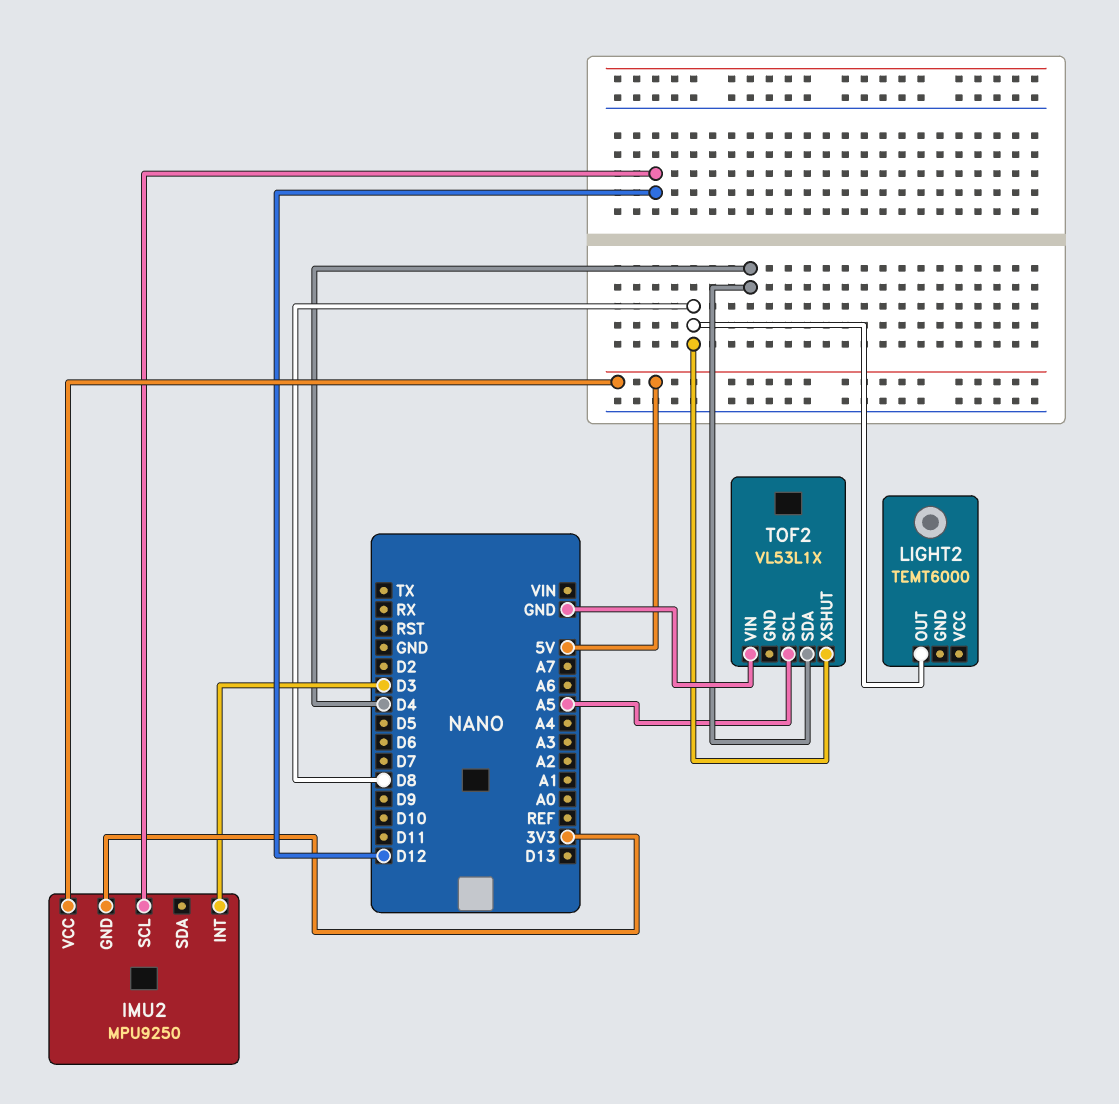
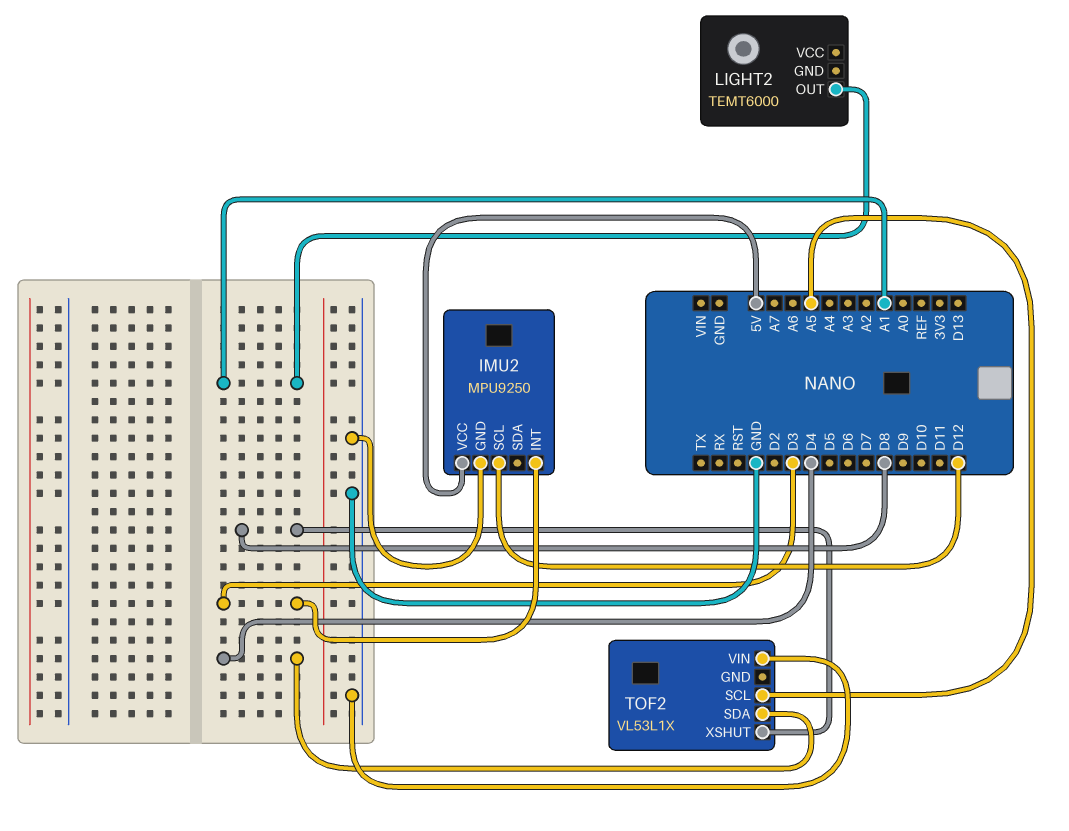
IMU2 pin GND: 3V3 -> GND
LIGHT2 pin OUT: D8 -> A1

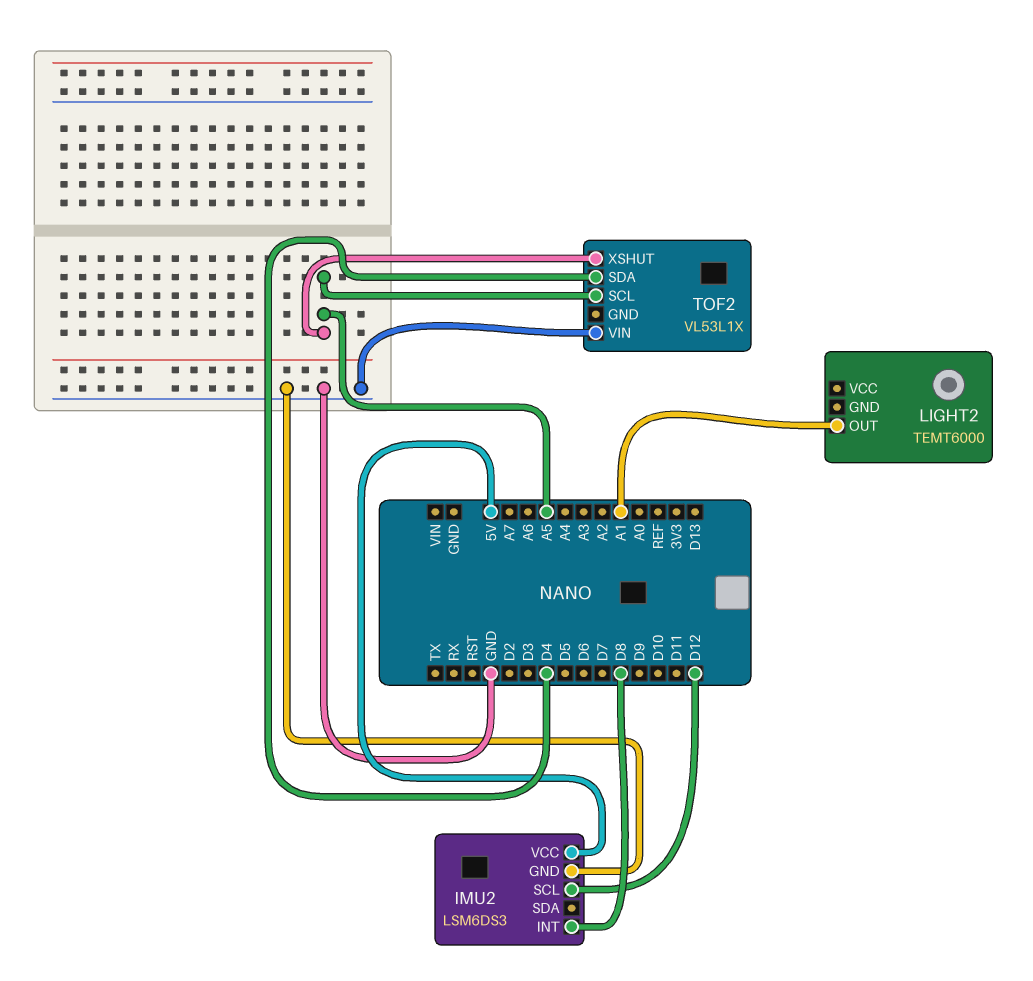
IMU2: MPU9250 -> LSM6DS3
IMU2 pin INT: D3 -> D8
TOF2 pin XSHUT: D8 -> A5

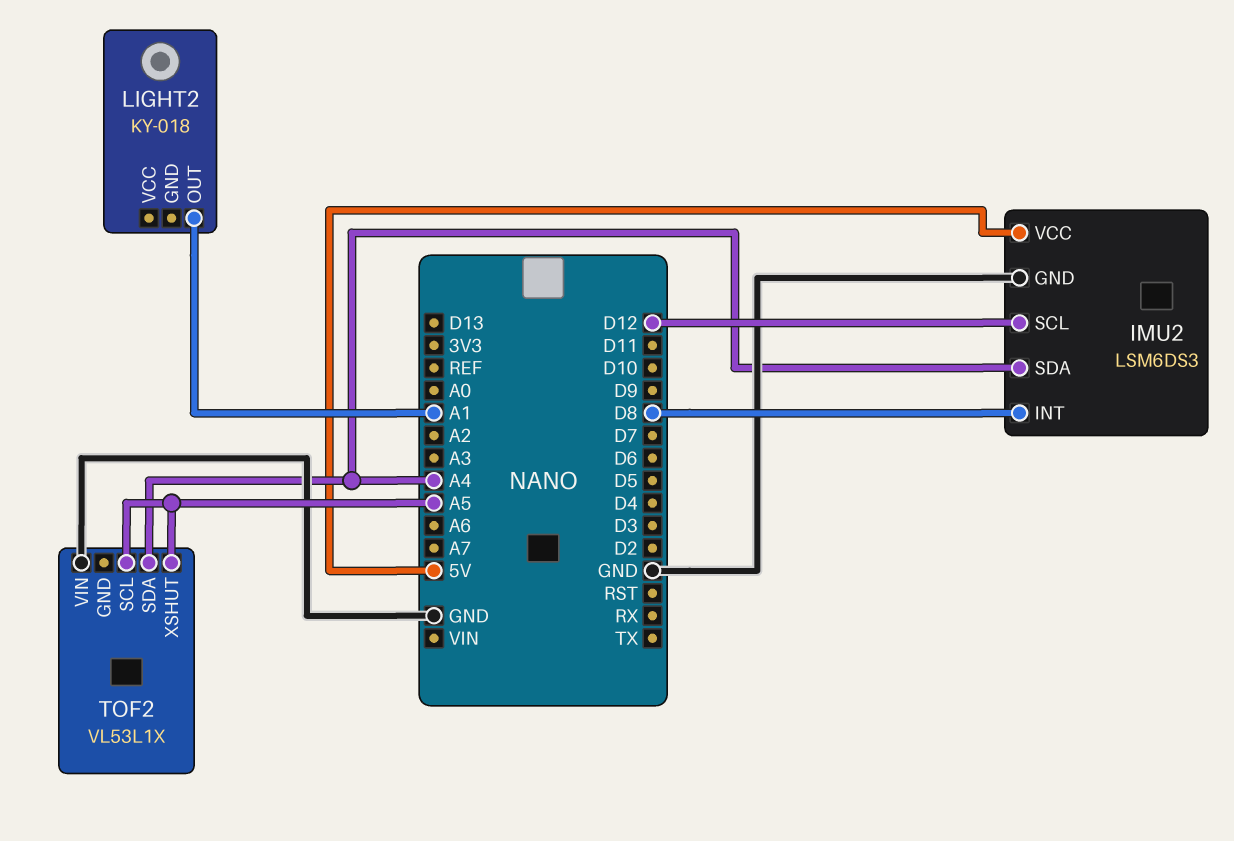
IMU2 pin SDA: none -> A4
LIGHT2: TEMT6000 -> KY-018
TOF2 pin SDA: D4 -> A4

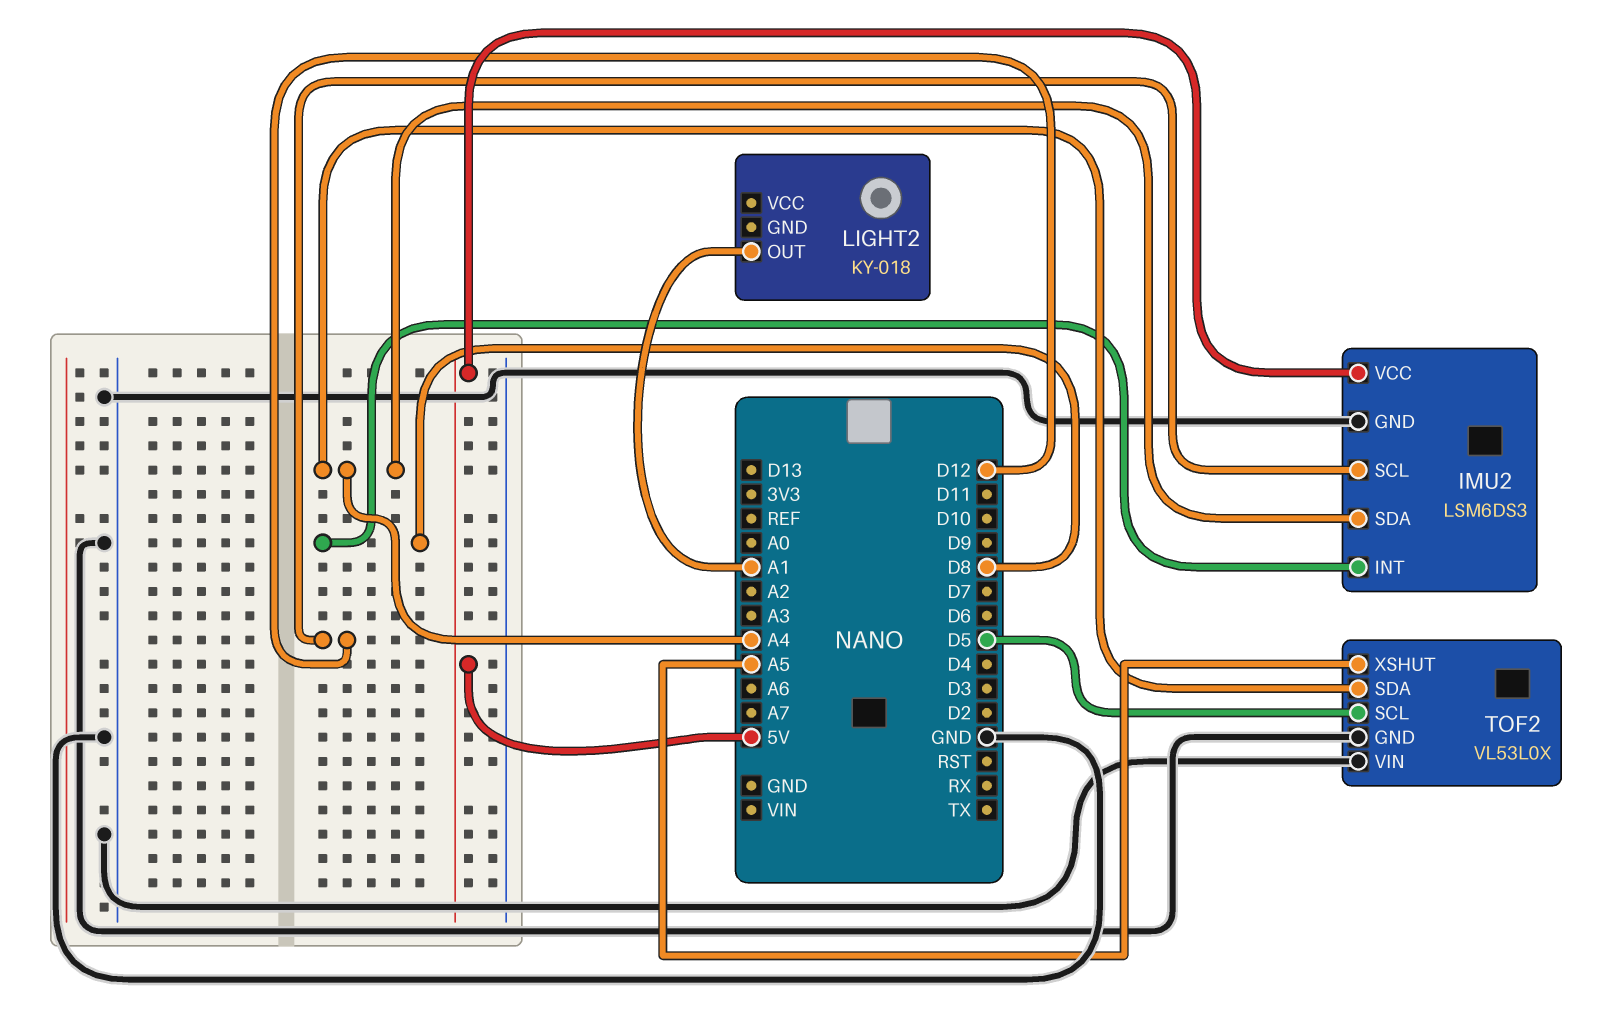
TOF2: VL53L1X -> VL53L0X
TOF2 pin GND: none -> GND
TOF2 pin SCL: A5 -> D5

